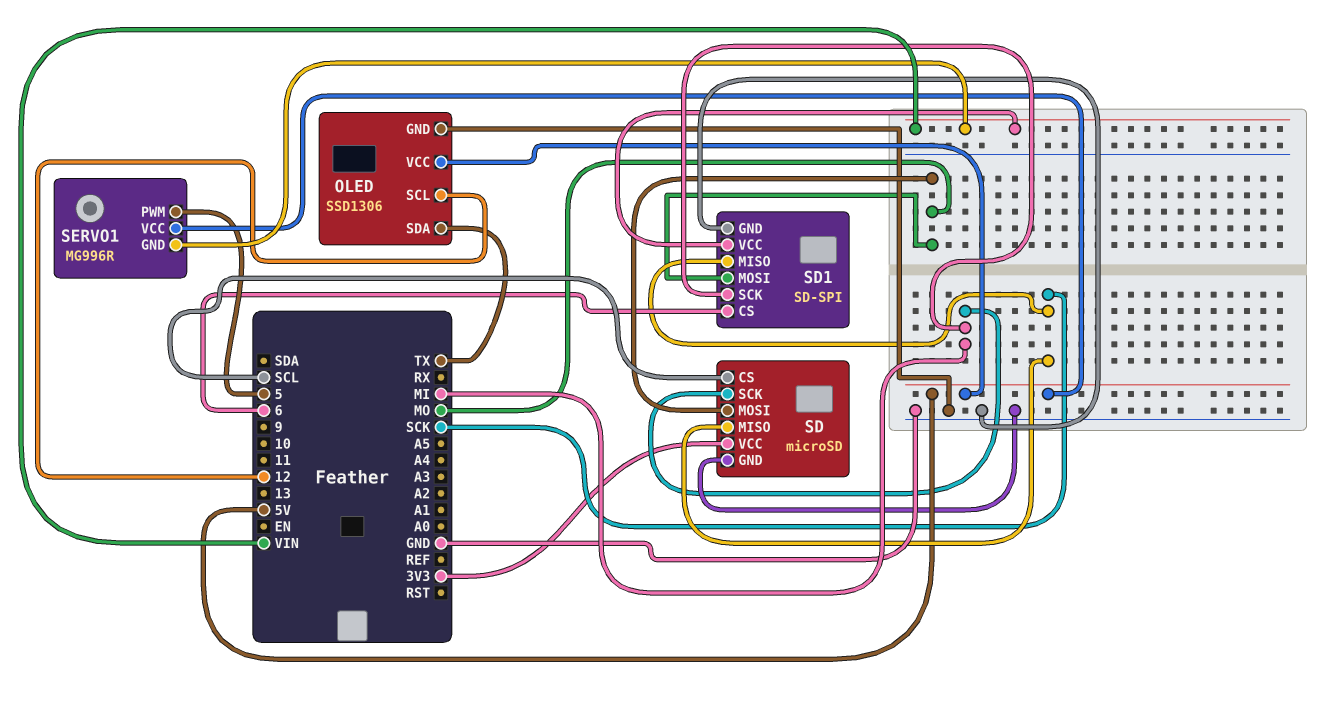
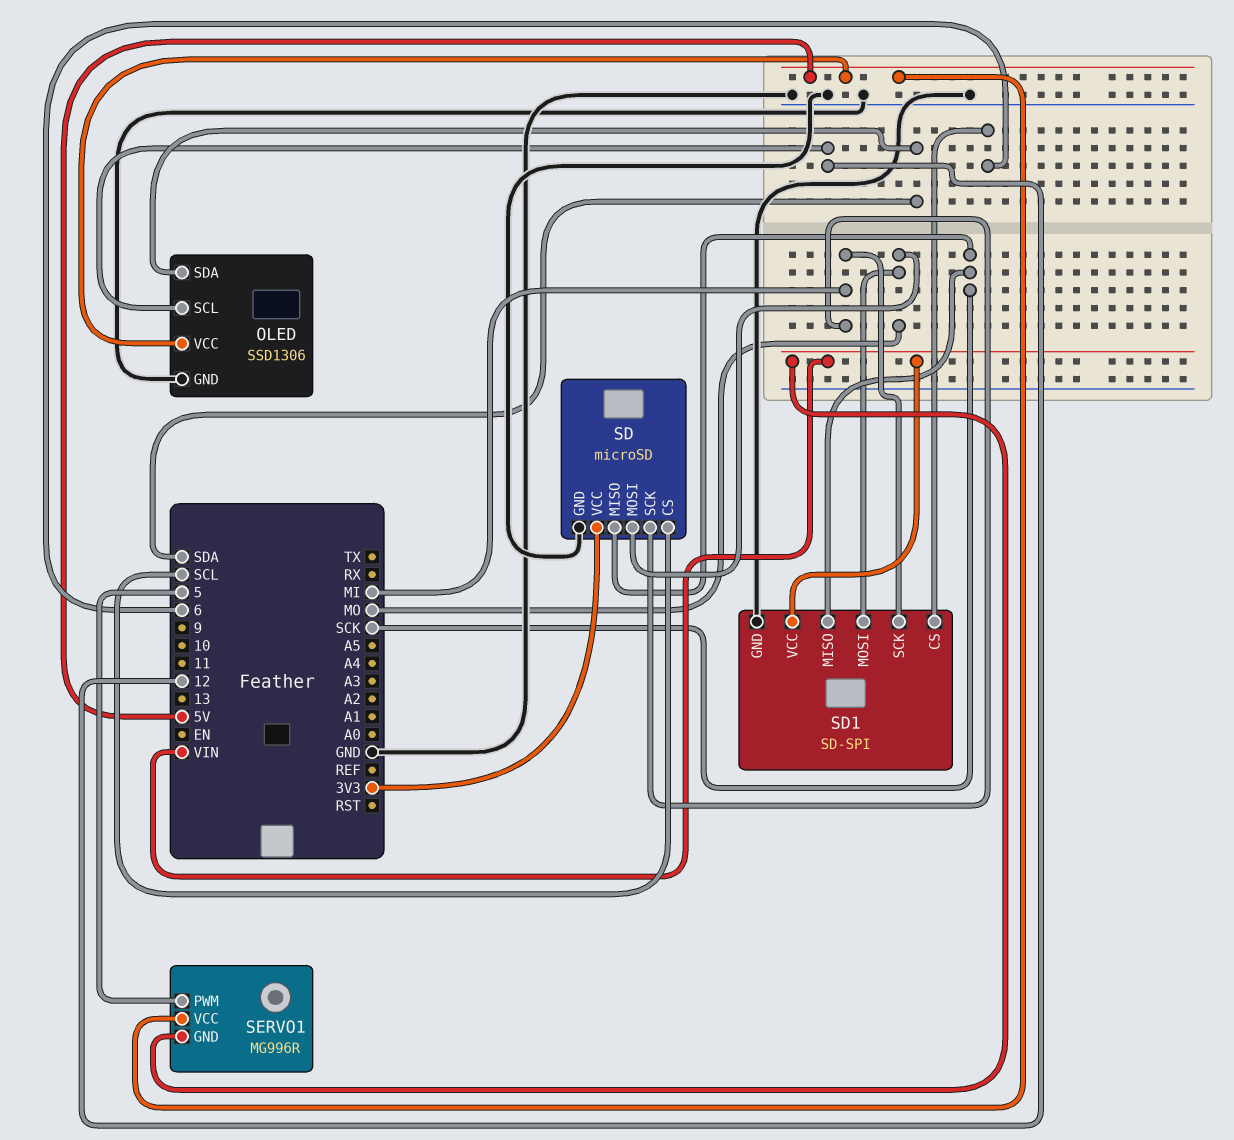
OLED pin SDA: TX -> SDA

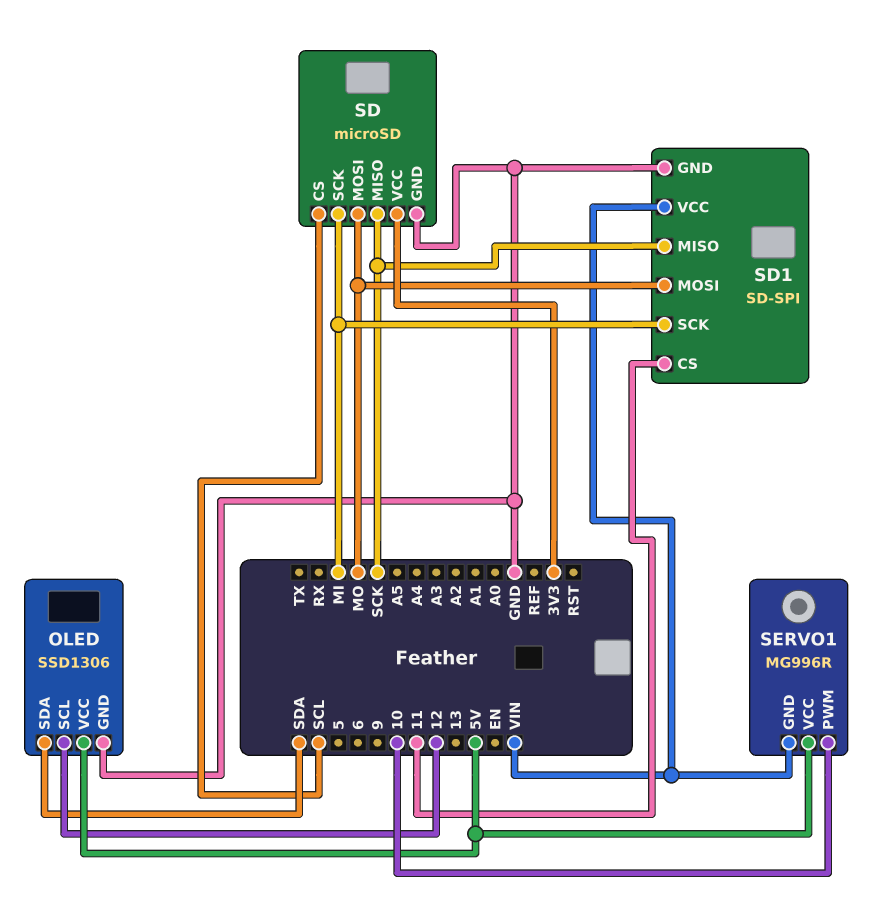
SD1 pin CS: 6 -> 11
SERVO1 pin PWM: 5 -> 10

